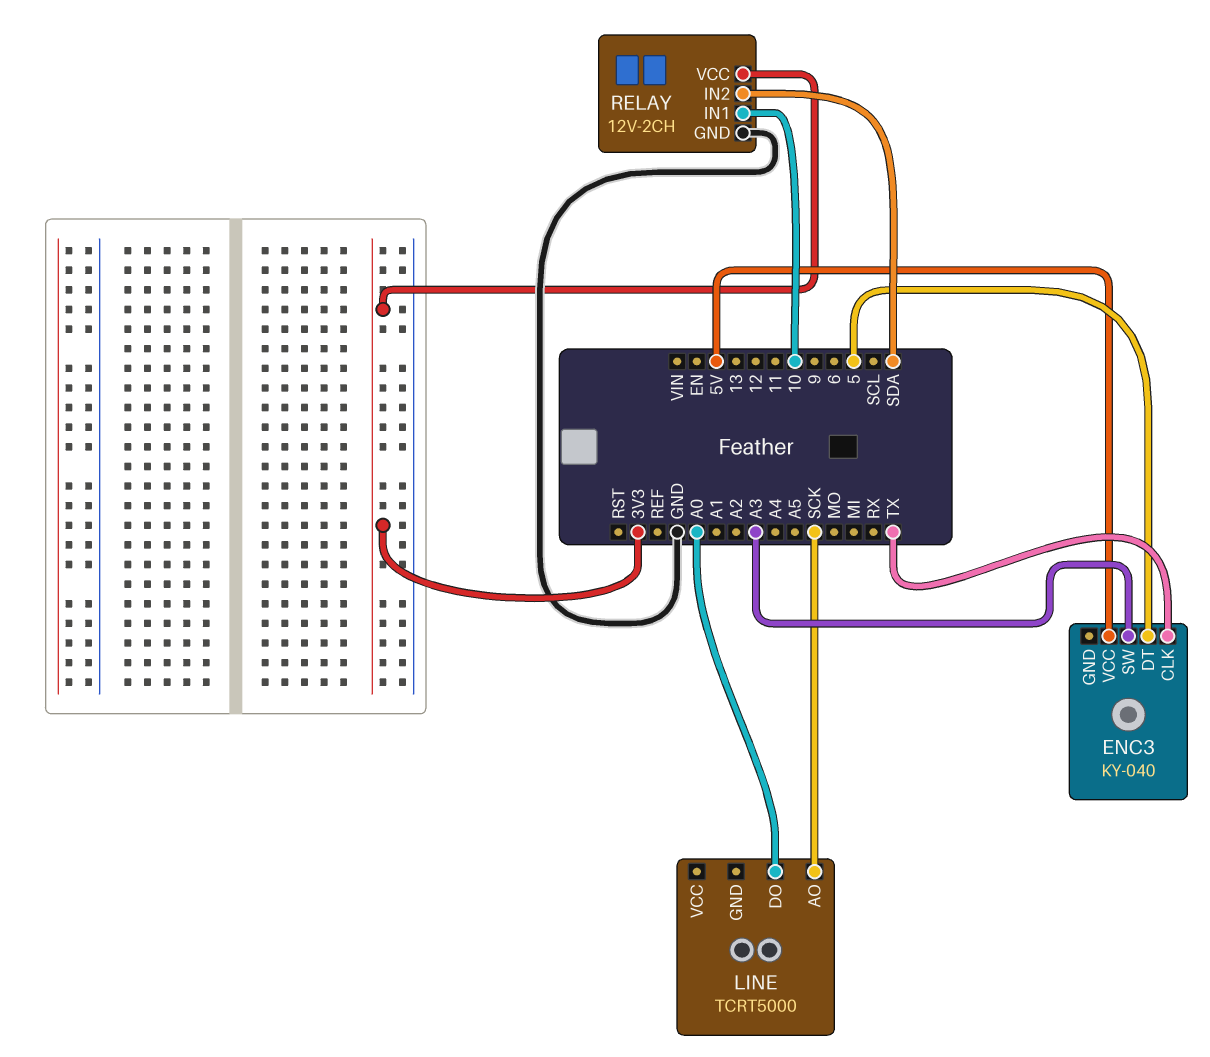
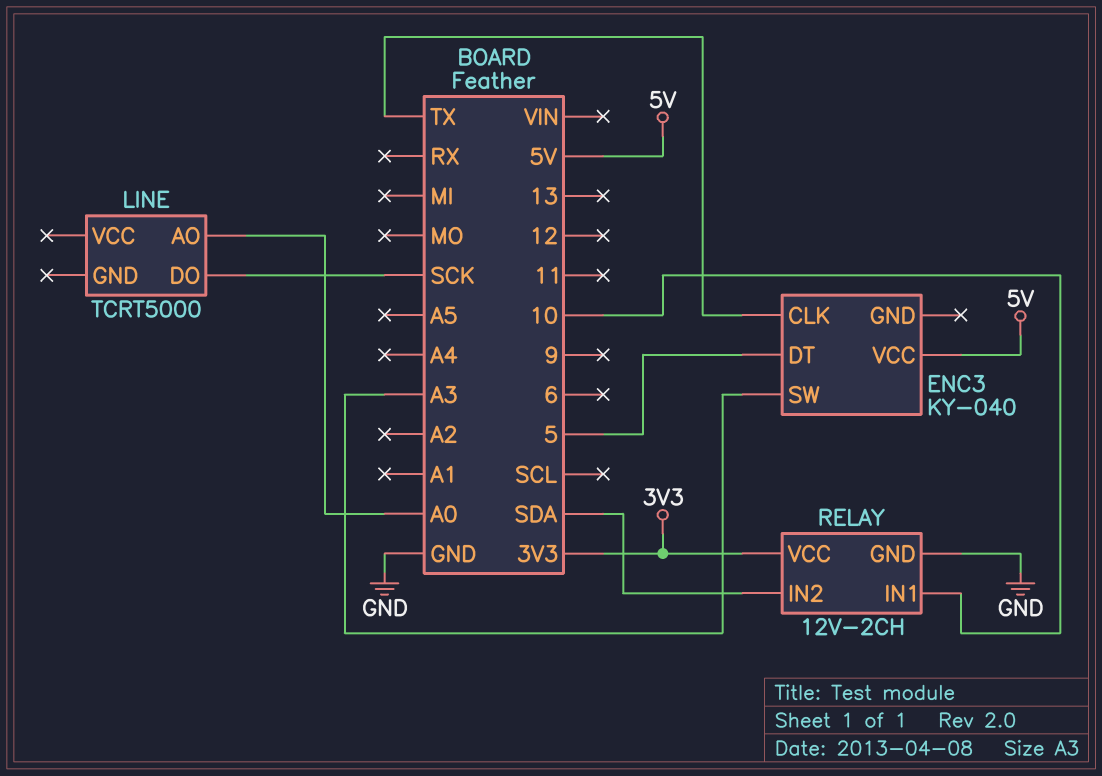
LINE pin AO: SCK -> A0
LINE pin DO: A0 -> SCK

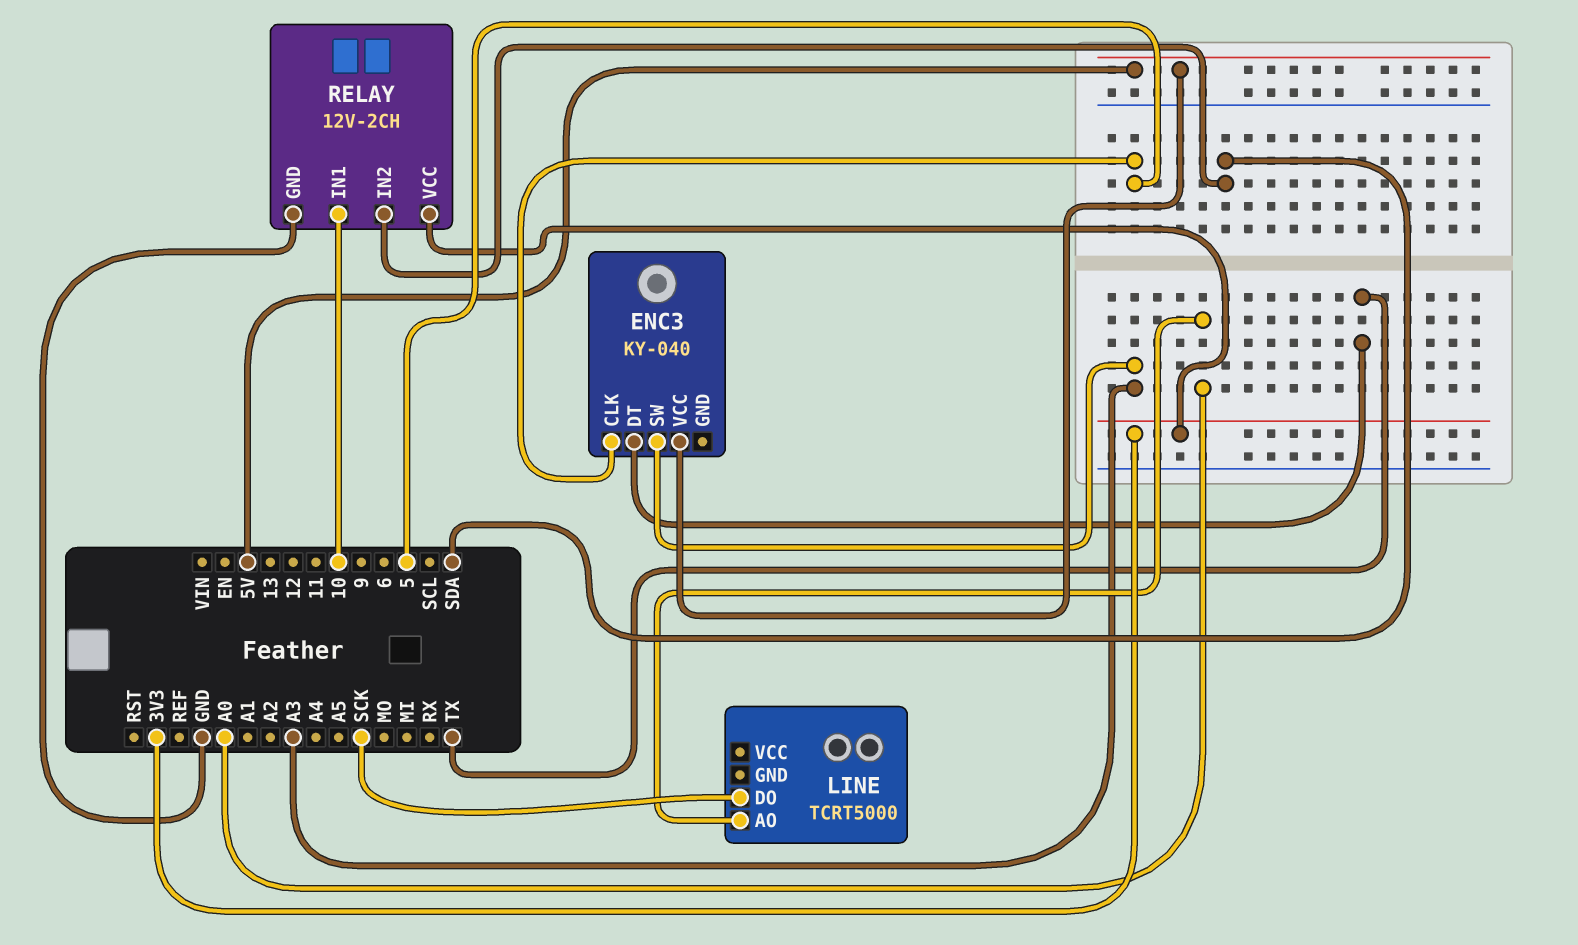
ENC3 pin CLK: TX -> 5
ENC3 pin DT: 5 -> TX

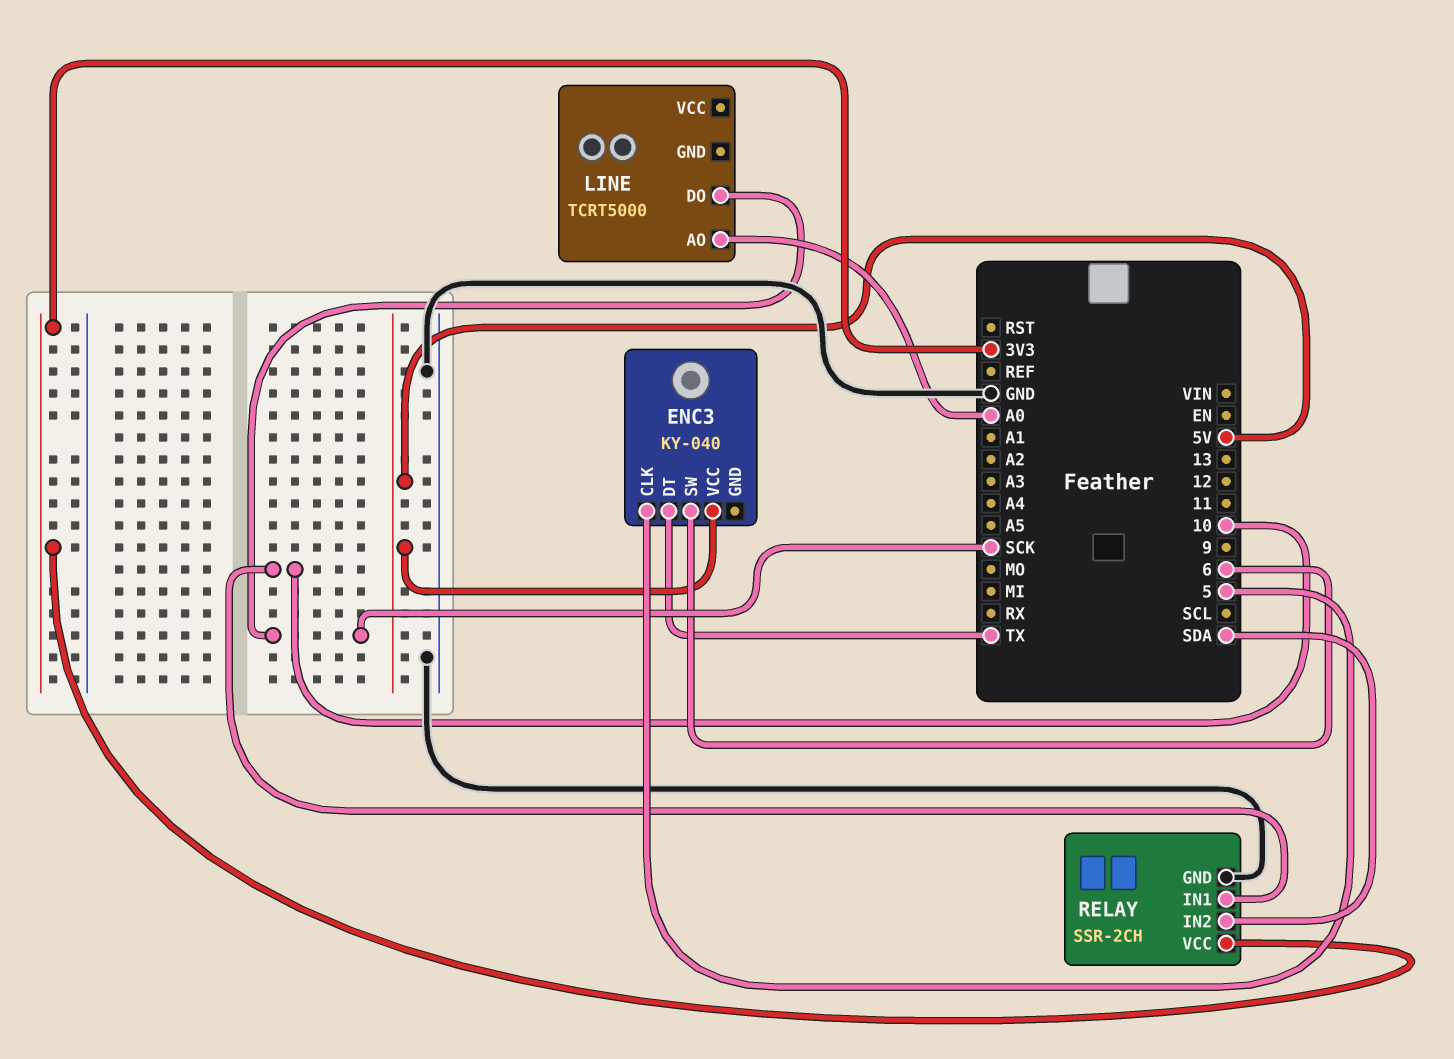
ENC3 pin SW: A3 -> 6
RELAY: 12V-2CH -> SSR-2CH

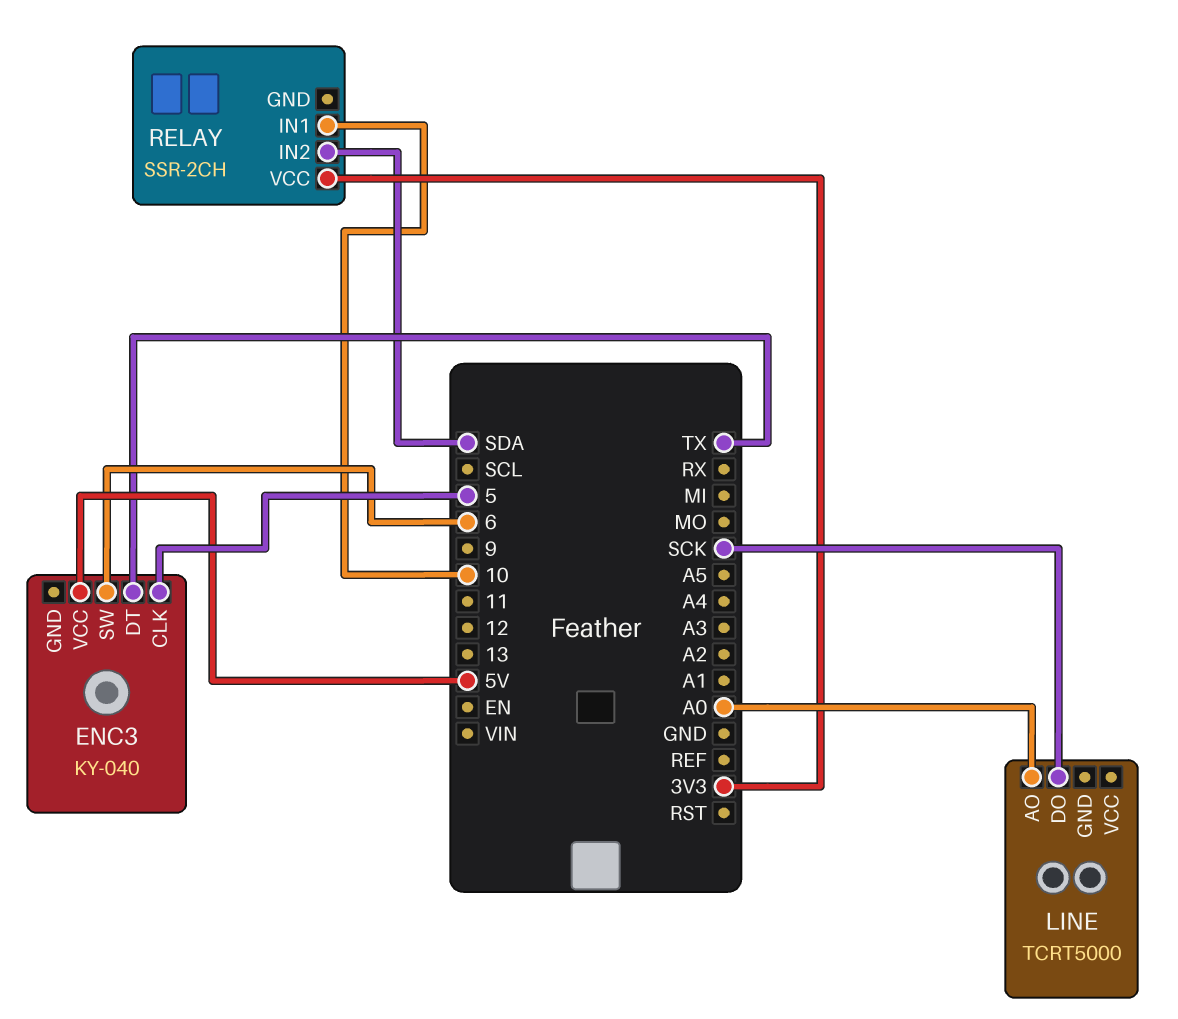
RELAY pin GND: GND -> none

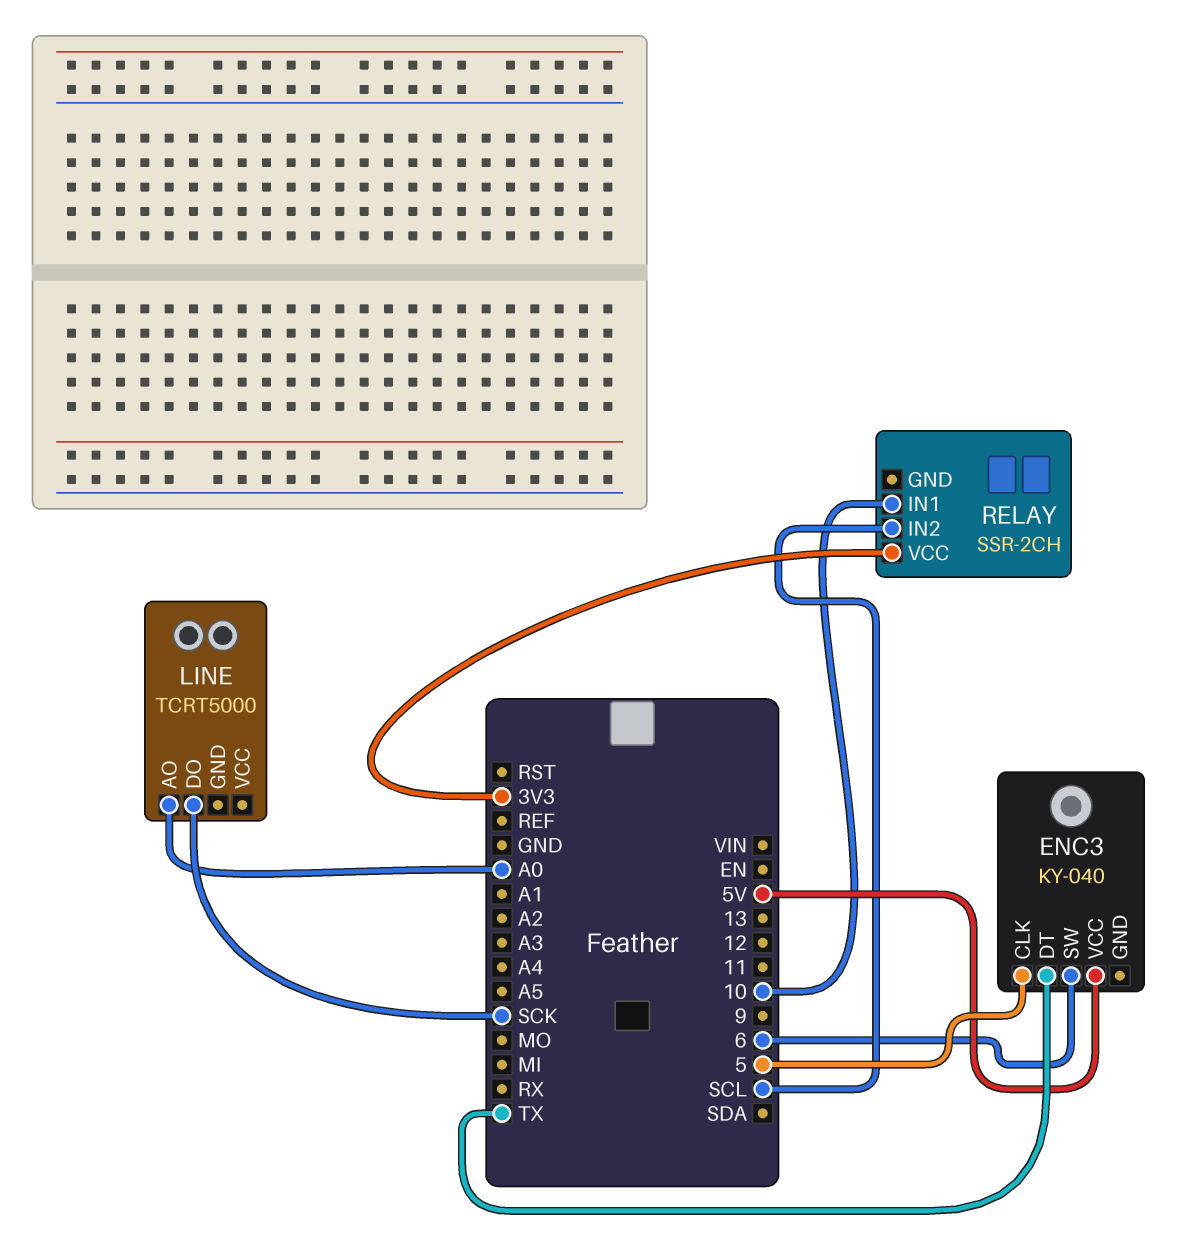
RELAY pin IN2: SDA -> SCL

